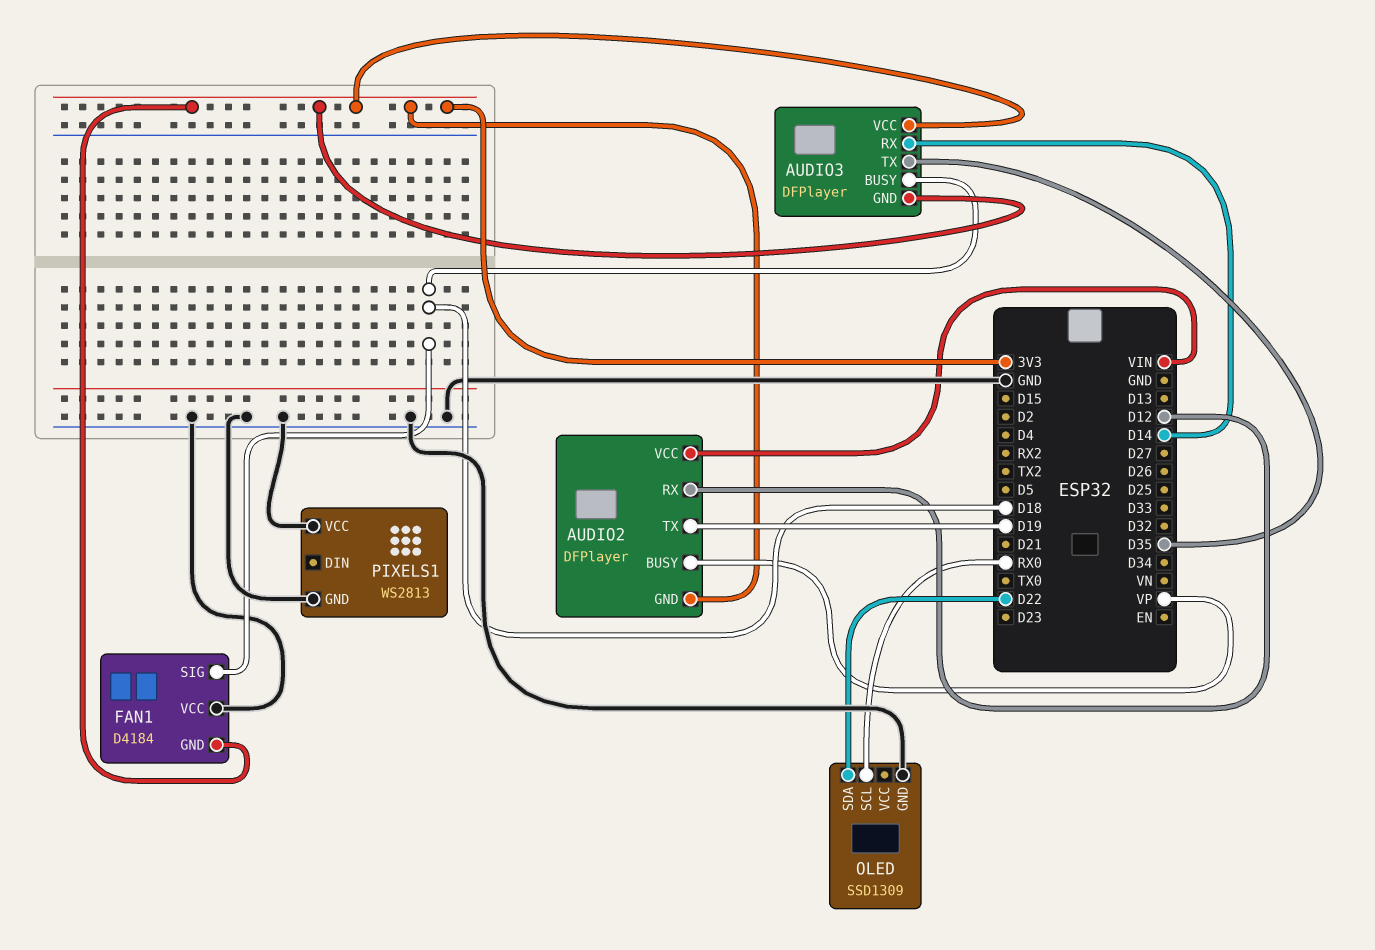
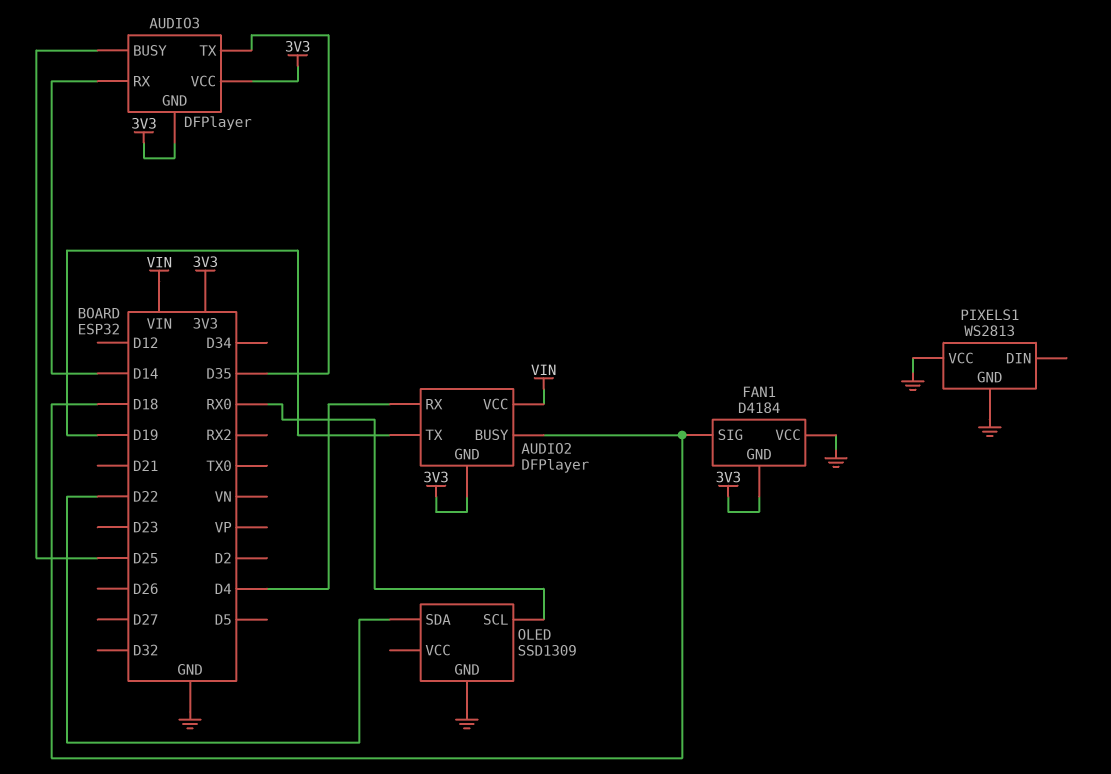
AUDIO2 pin BUSY: VP -> D18
AUDIO2 pin RX: D12 -> D4
AUDIO3 pin BUSY: D18 -> D25

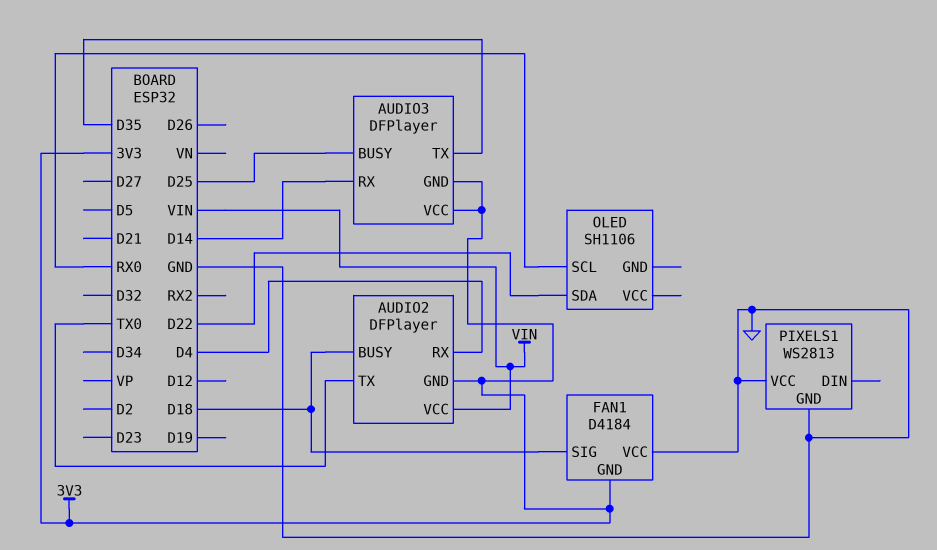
AUDIO2 pin TX: D19 -> TX0
OLED: SSD1309 -> SH1106
OLED pin GND: GND -> none

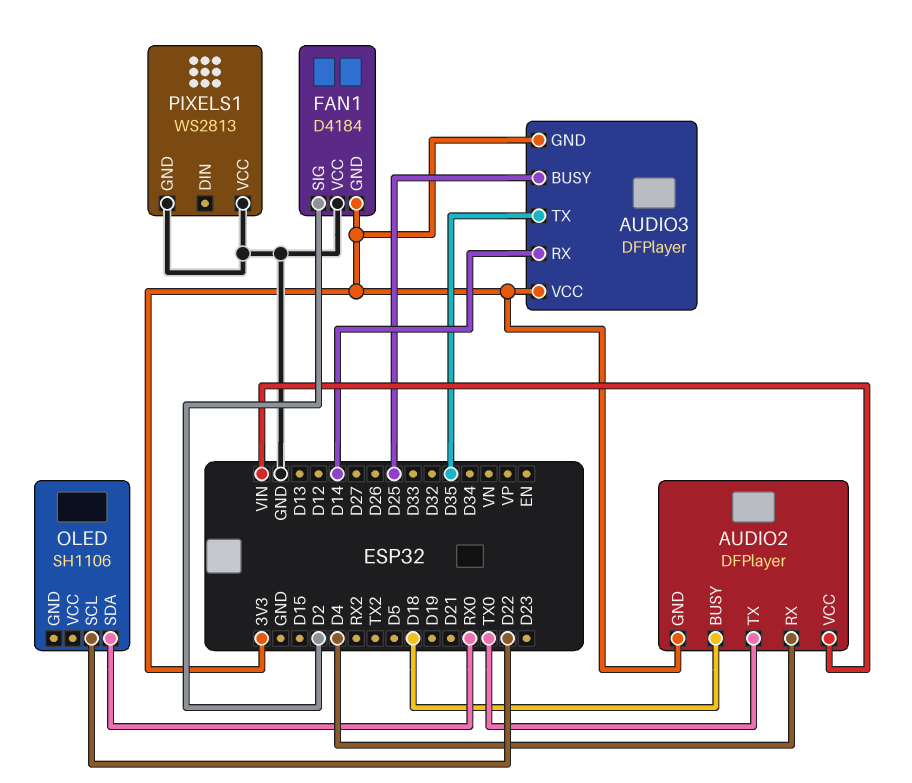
FAN1 pin SIG: D18 -> D2
OLED pin SCL: RX0 -> D22
OLED pin SDA: D22 -> RX0

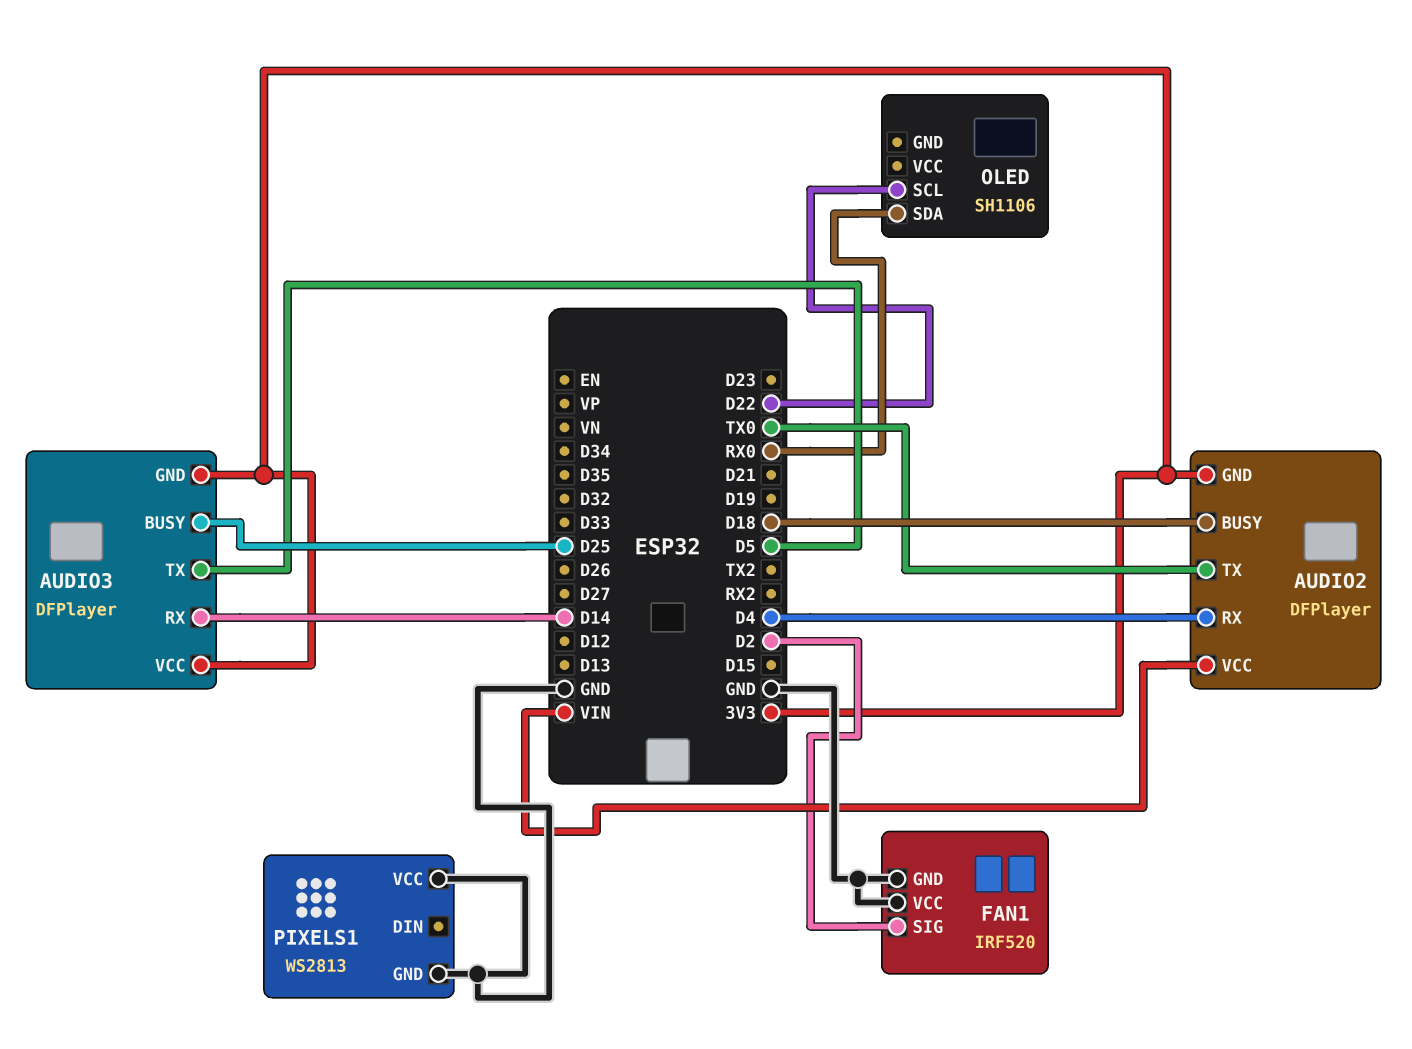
AUDIO3 pin TX: D35 -> D5
FAN1: D4184 -> IRF520
FAN1 pin GND: 3V3 -> GND

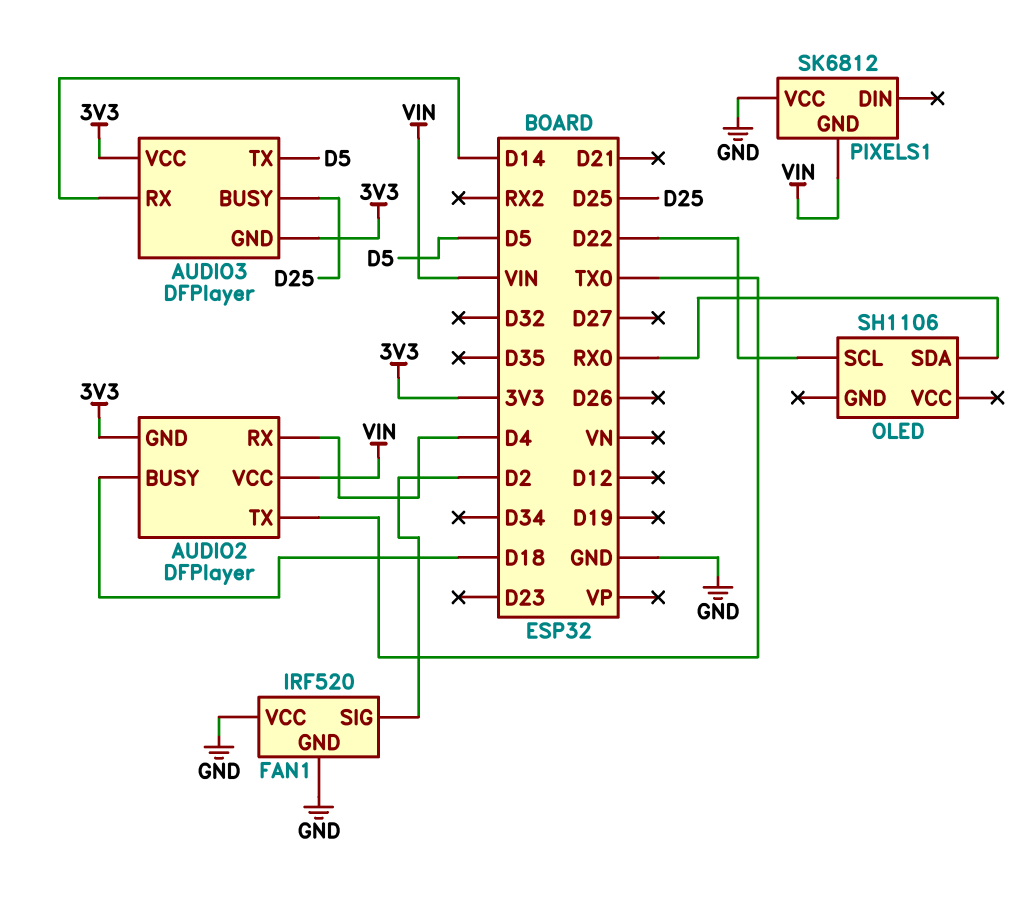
PIXELS1: WS2813 -> SK6812
PIXELS1 pin GND: GND -> VIN

